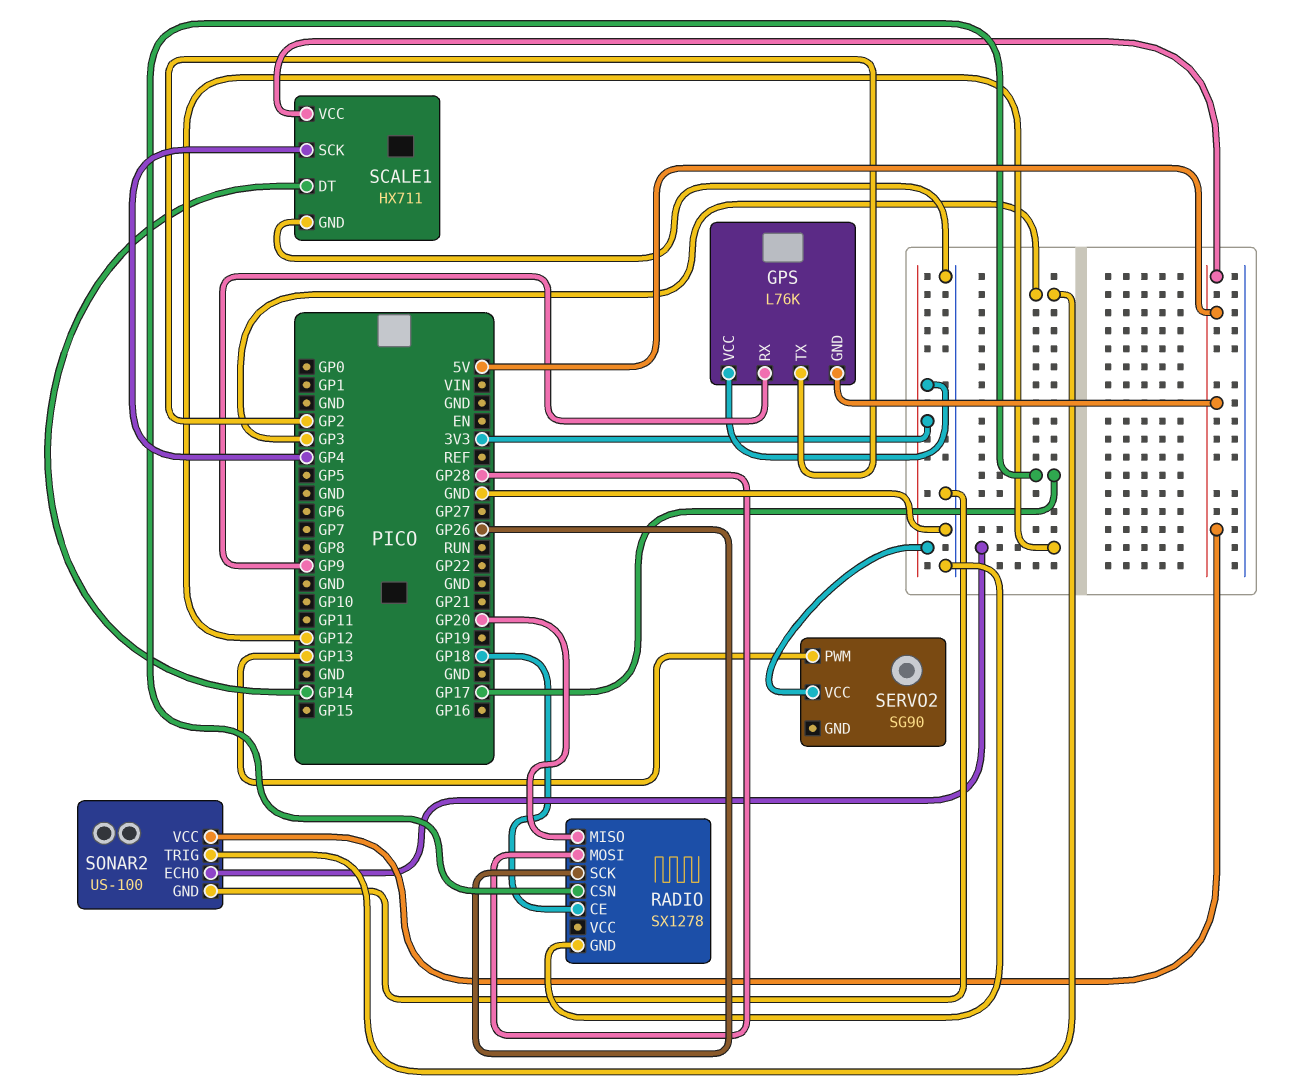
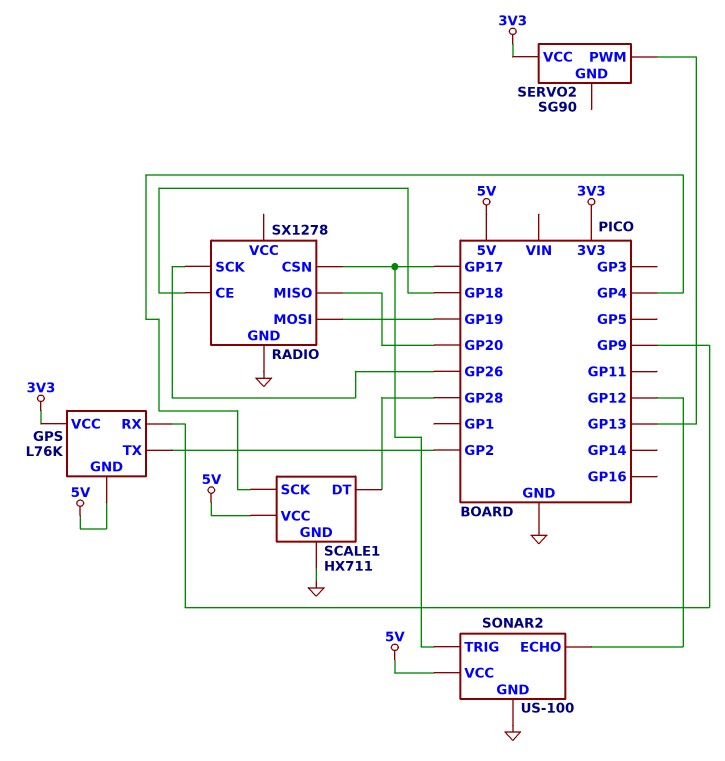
RADIO pin MOSI: GP28 -> GP19
SCALE1 pin DT: GP14 -> GP28
SONAR2 pin TRIG: GP3 -> GP17

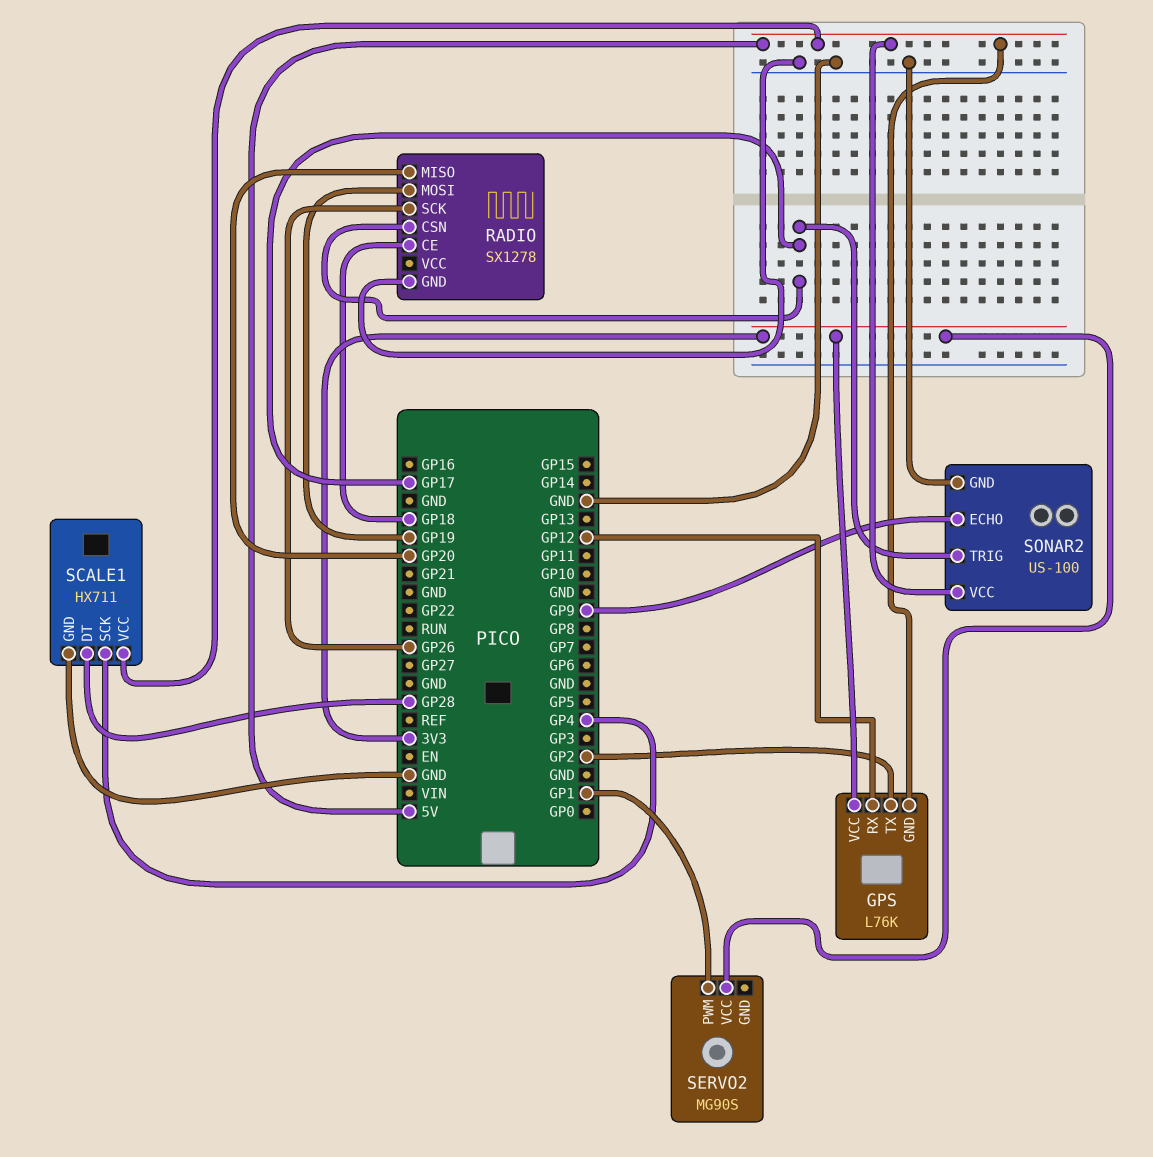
GPS pin RX: GP9 -> GP12
SERVO2: SG90 -> MG90S
SERVO2 pin PWM: GP13 -> GP1
SONAR2 pin ECHO: GP12 -> GP9

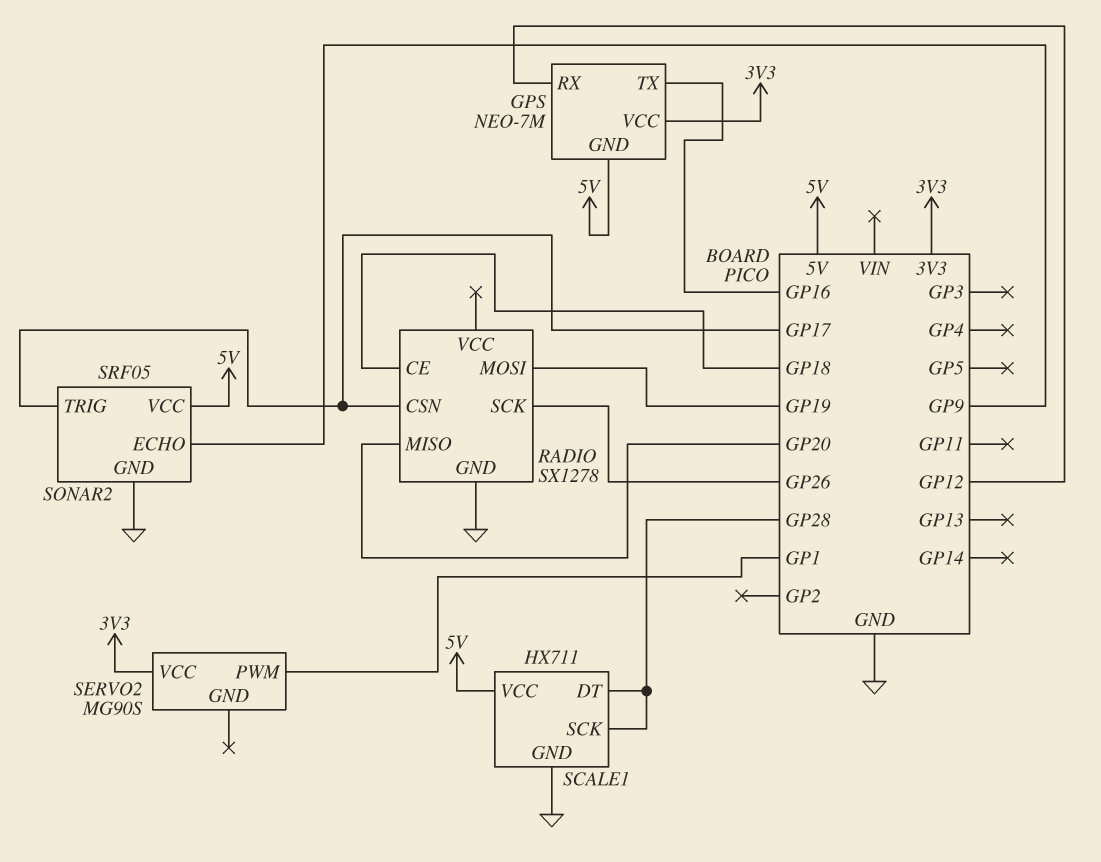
GPS: L76K -> NEO-7M
GPS pin TX: GP2 -> GP16
SCALE1 pin SCK: GP4 -> GP28
SONAR2: US-100 -> SRF05

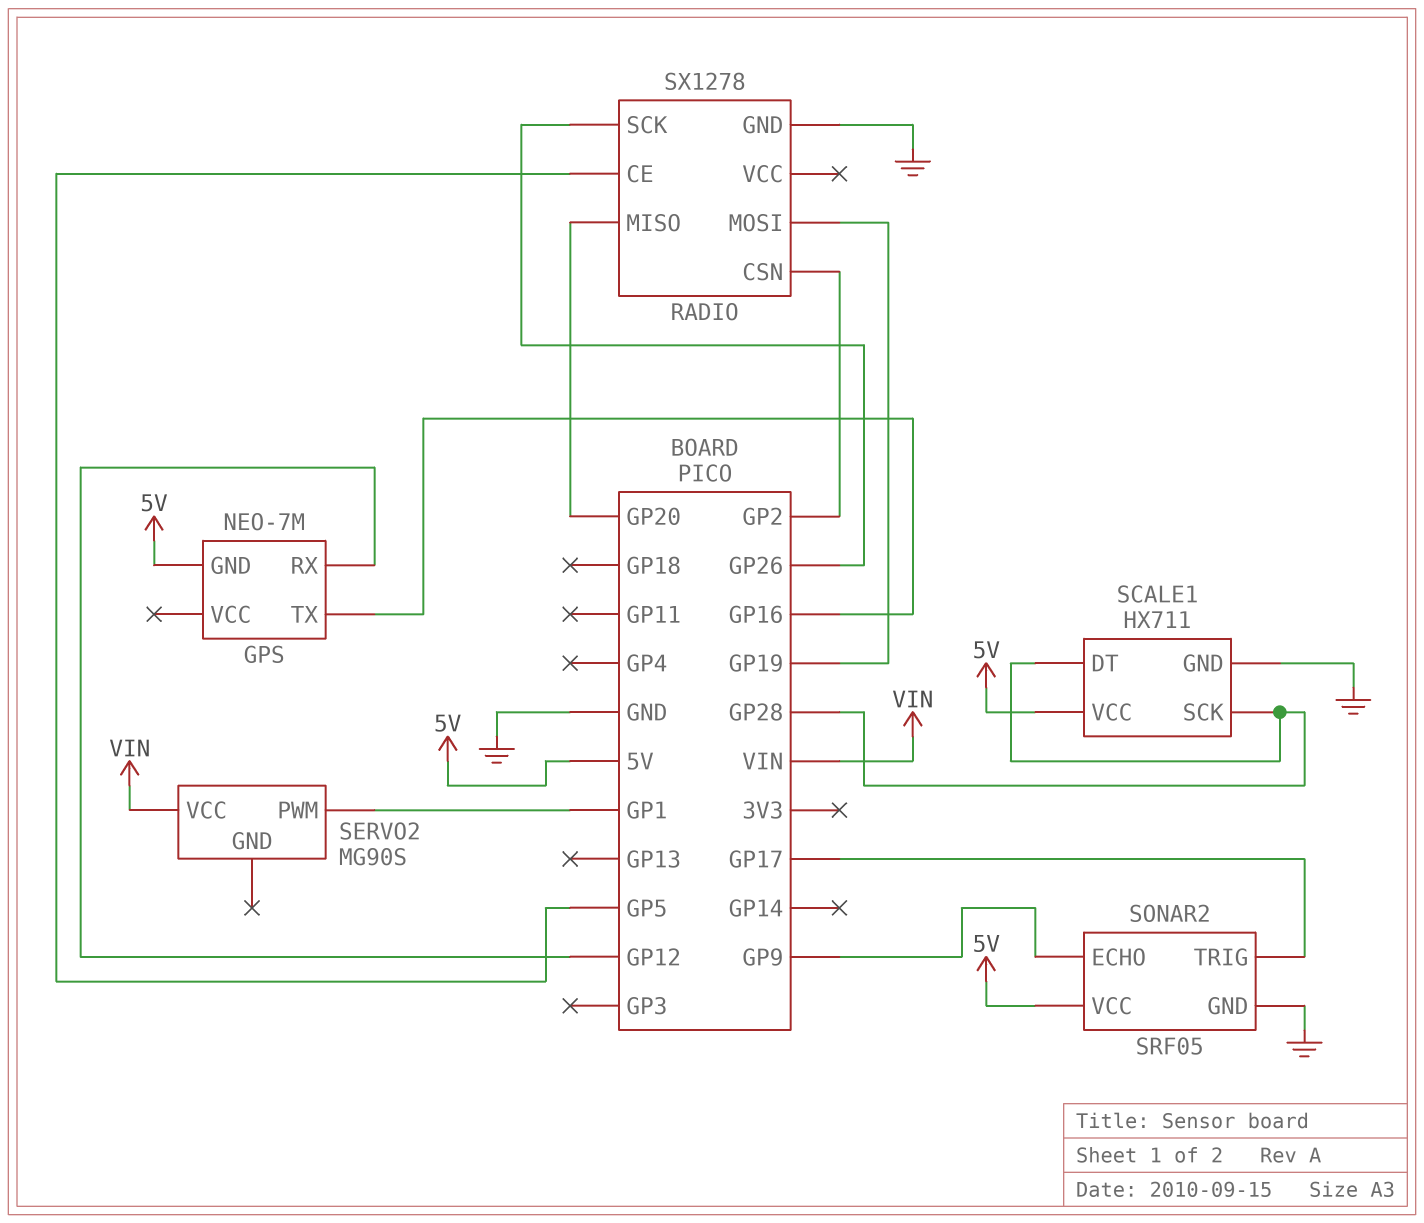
GPS pin VCC: 3V3 -> none
RADIO pin CE: GP18 -> GP5
RADIO pin CSN: GP17 -> GP2
SERVO2 pin VCC: 3V3 -> VIN

